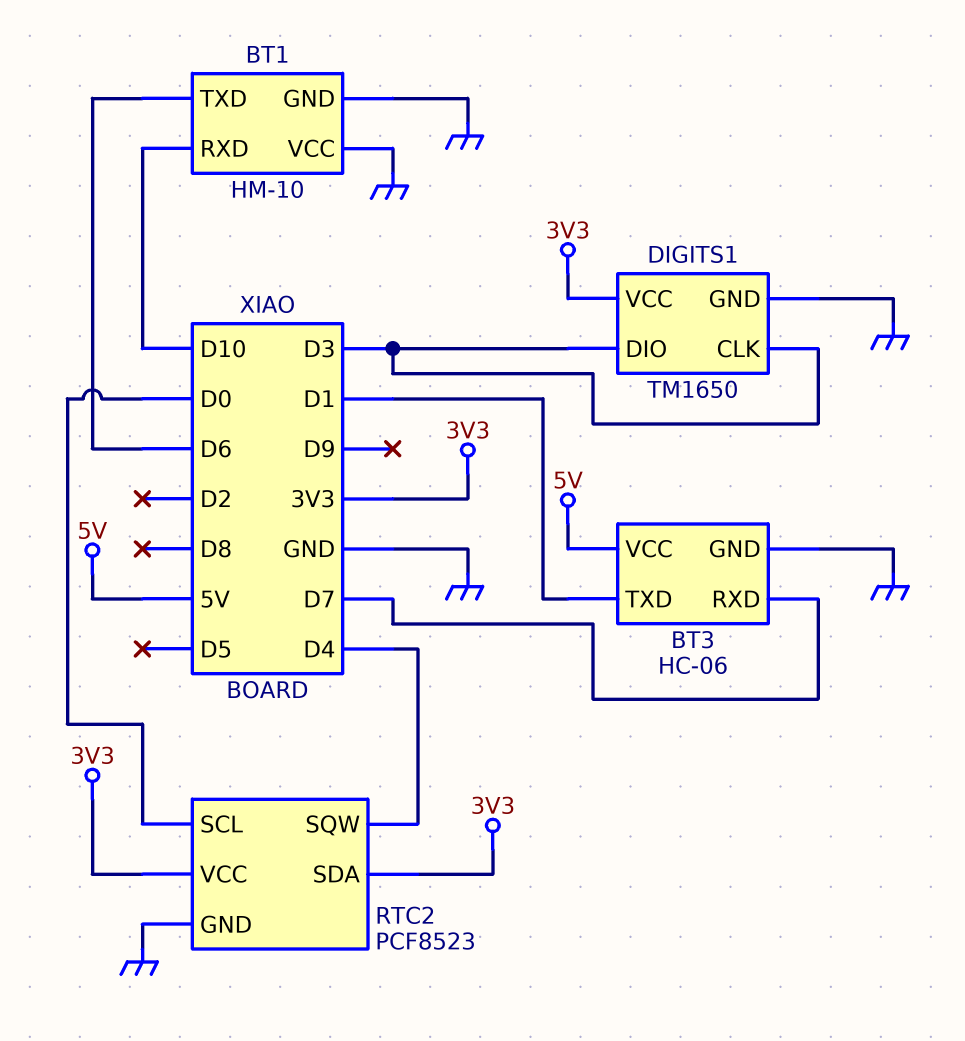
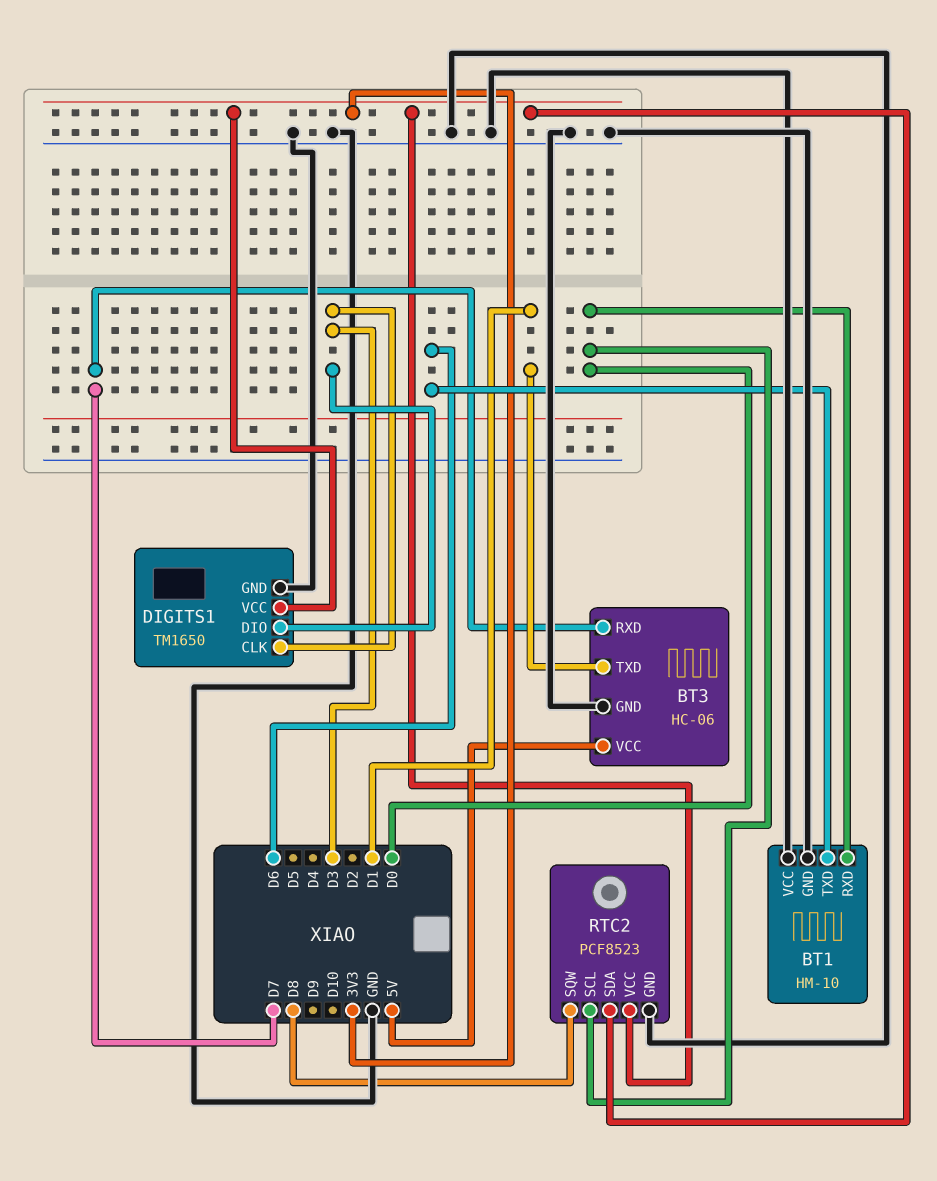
BT1 pin RXD: D10 -> D0
RTC2 pin SQW: D4 -> D8

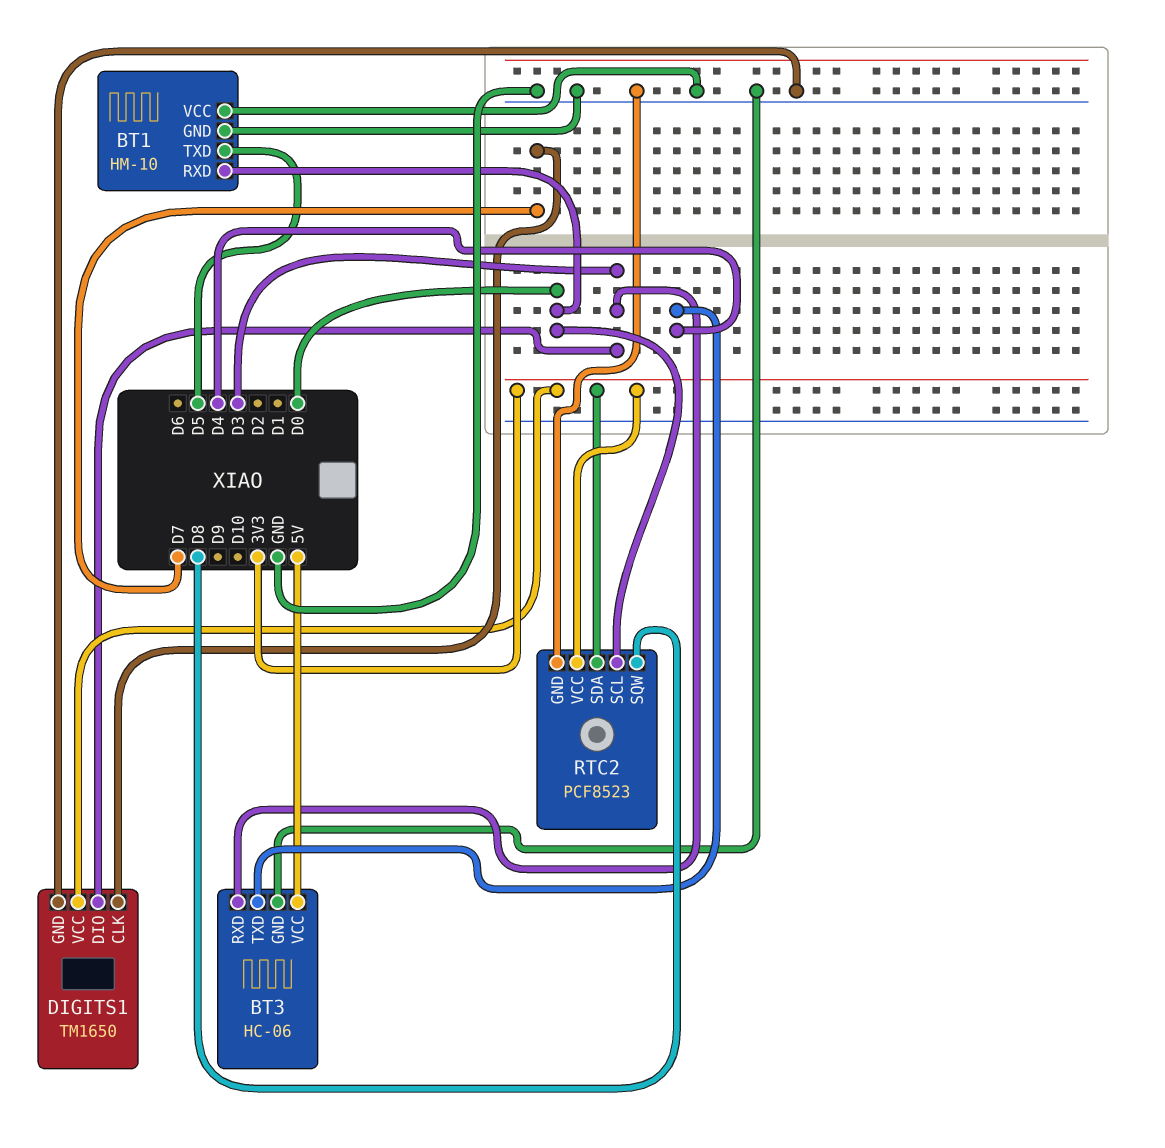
BT1 pin TXD: D6 -> D5
BT3 pin RXD: D7 -> D3
BT3 pin TXD: D1 -> D4
DIGITS1 pin CLK: D3 -> D7

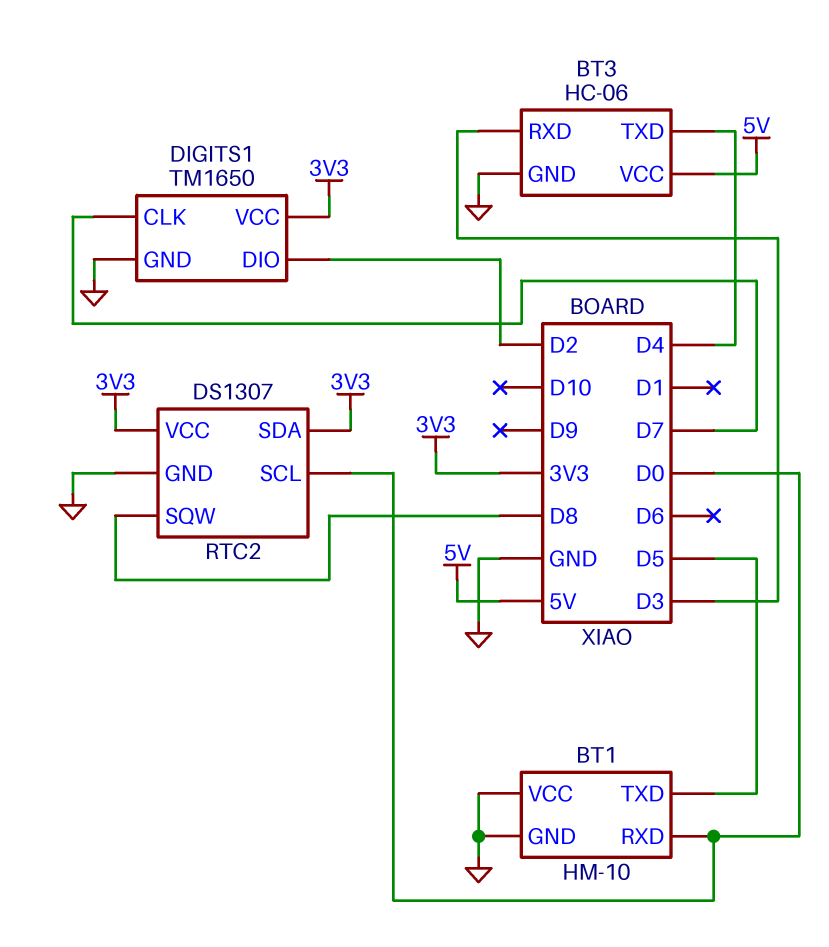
DIGITS1 pin DIO: D3 -> D2
RTC2: PCF8523 -> DS1307

